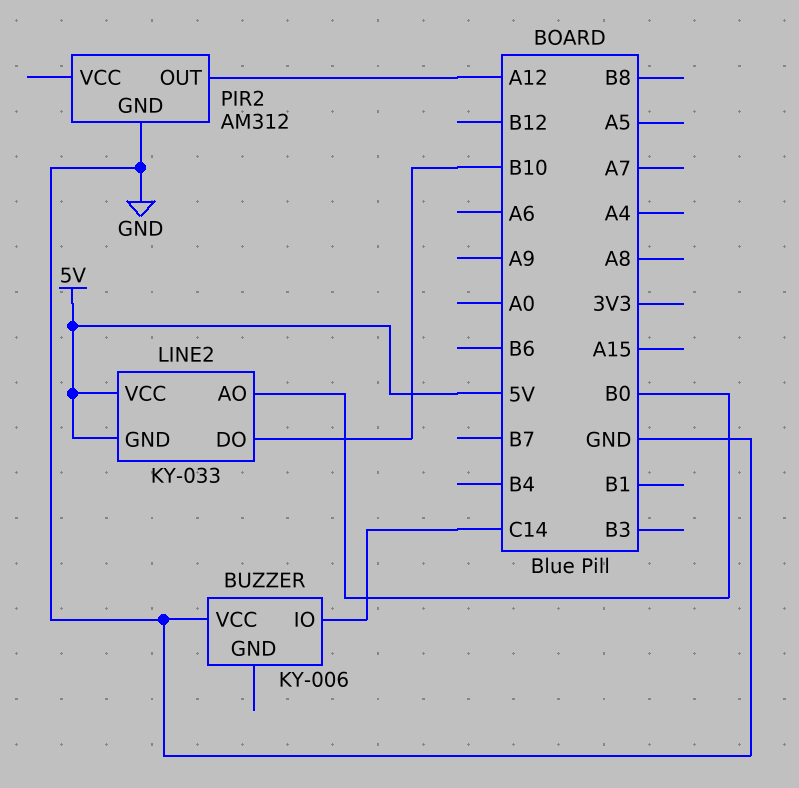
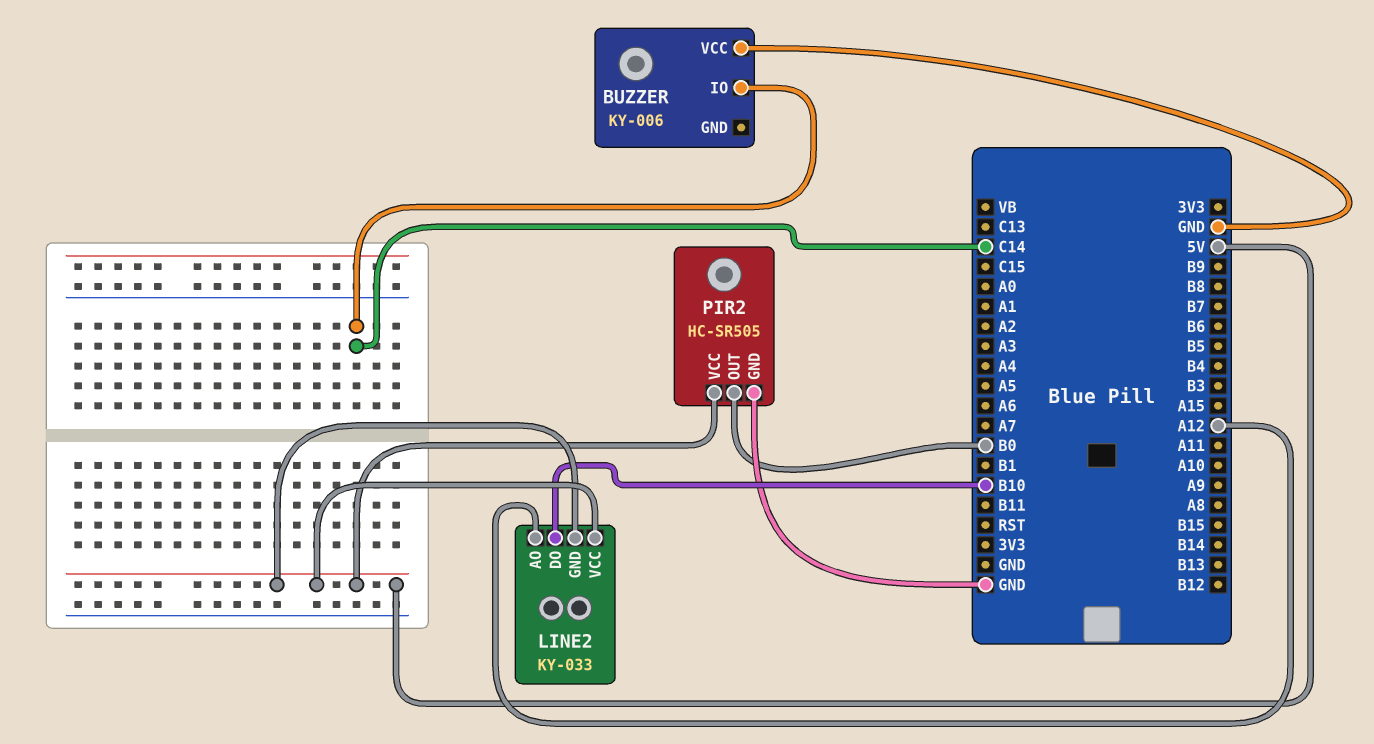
LINE2 pin AO: B0 -> A12
PIR2: AM312 -> HC-SR505
PIR2 pin OUT: A12 -> B0
PIR2 pin VCC: none -> 5V

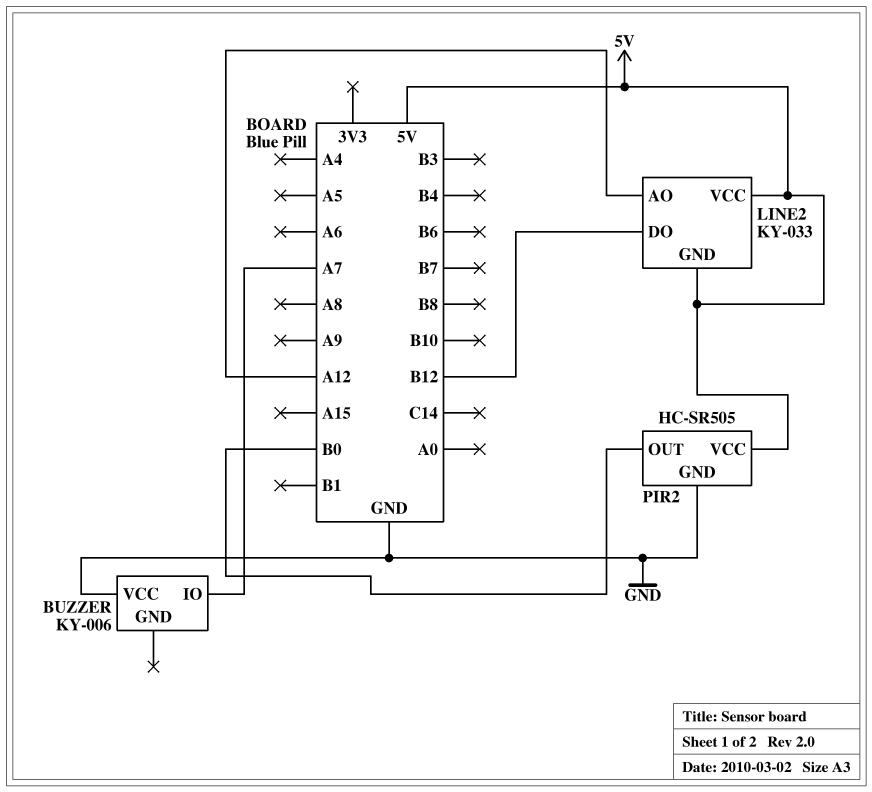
BUZZER pin IO: C14 -> A7
LINE2 pin DO: B10 -> B12

